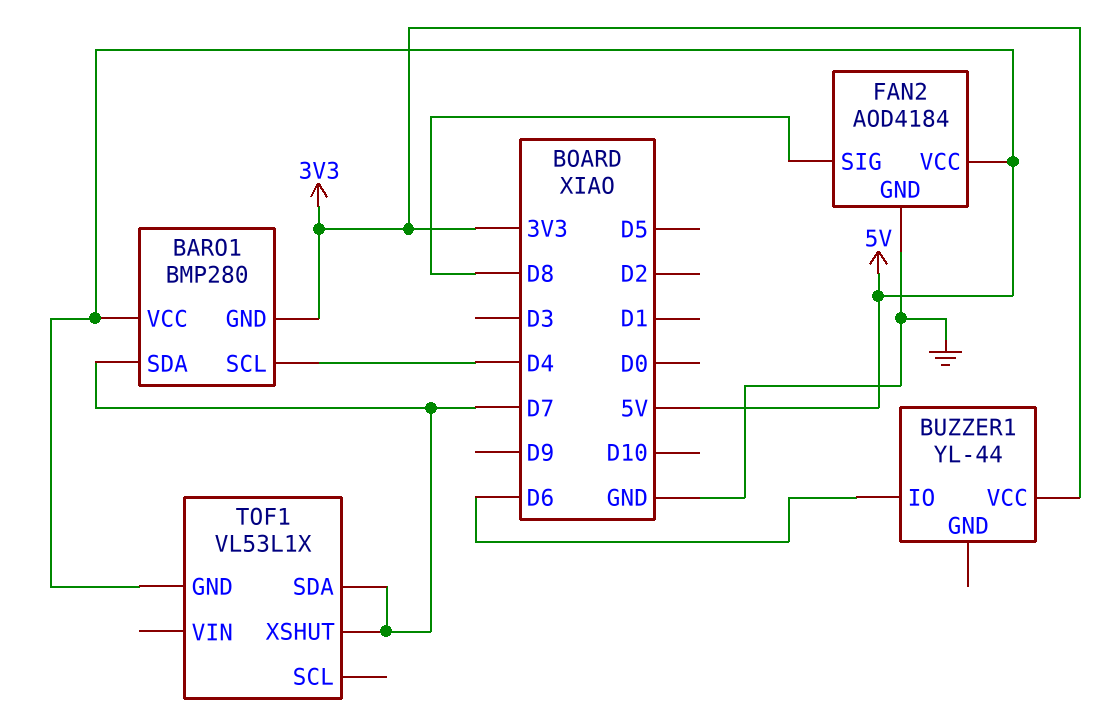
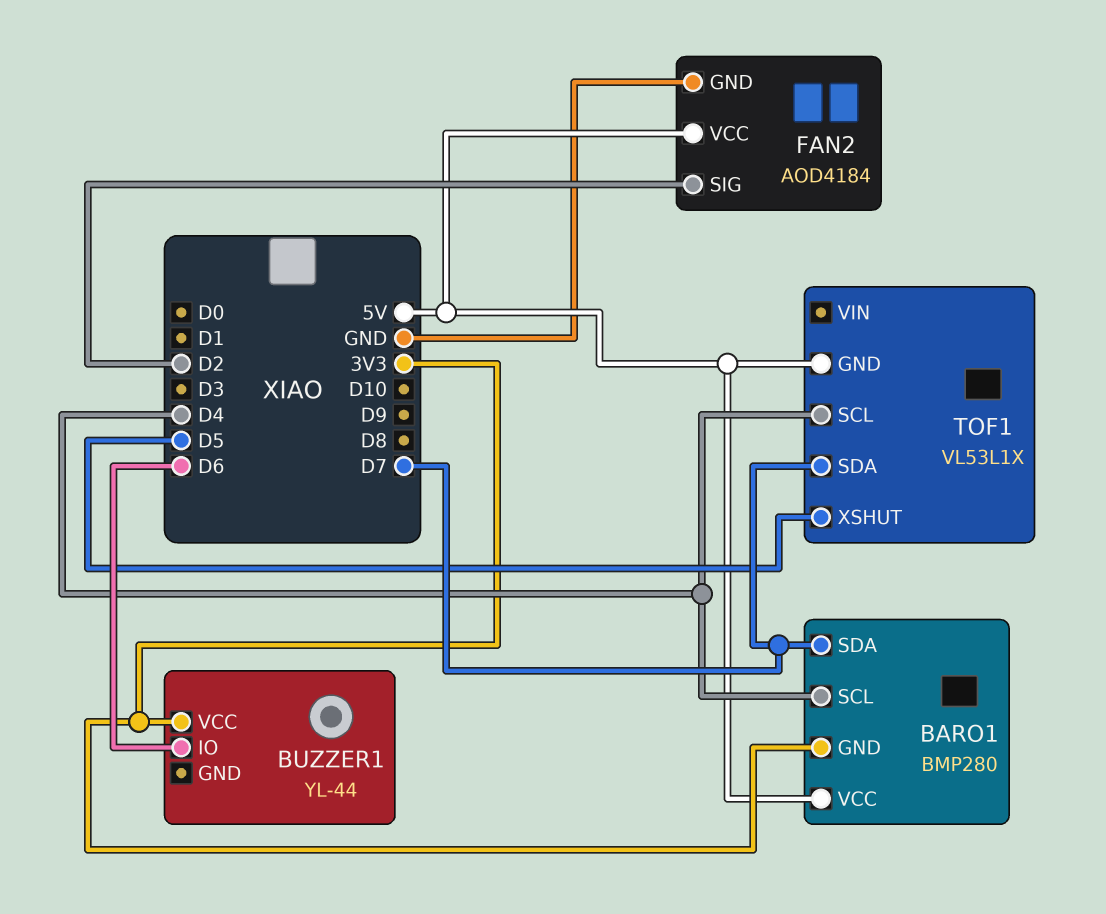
FAN2 pin SIG: D8 -> D2
TOF1 pin SCL: none -> D4
TOF1 pin XSHUT: D7 -> D5

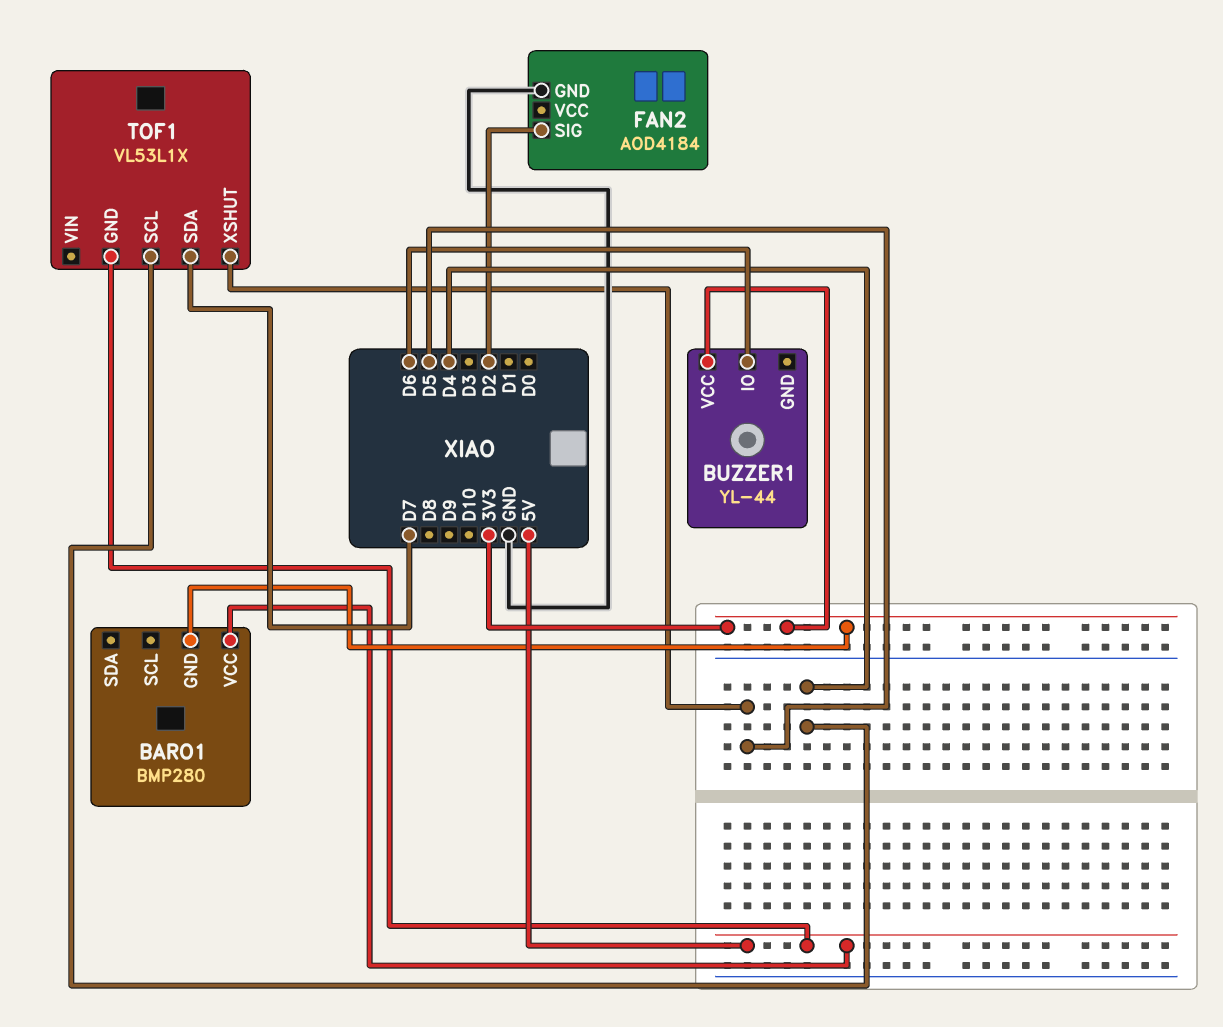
BARO1 pin SCL: D4 -> none
BARO1 pin SDA: D7 -> none
FAN2 pin VCC: 5V -> none

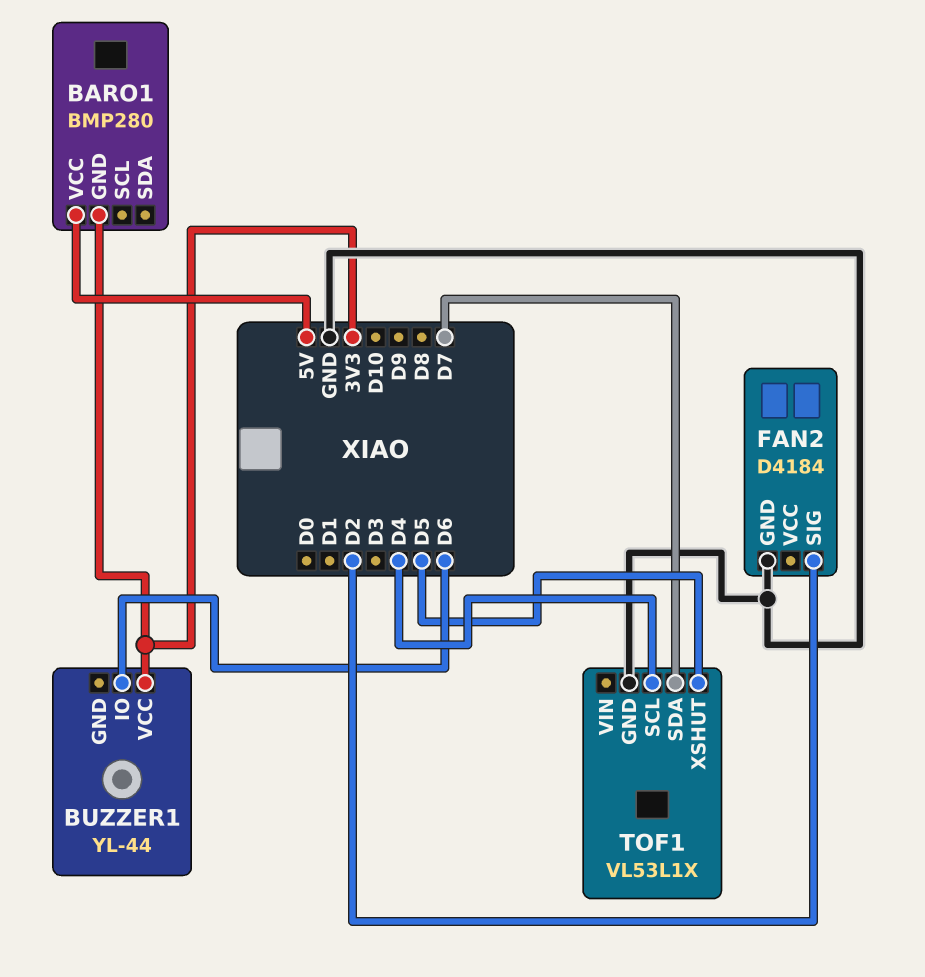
FAN2: AOD4184 -> D4184
TOF1 pin GND: 5V -> GND

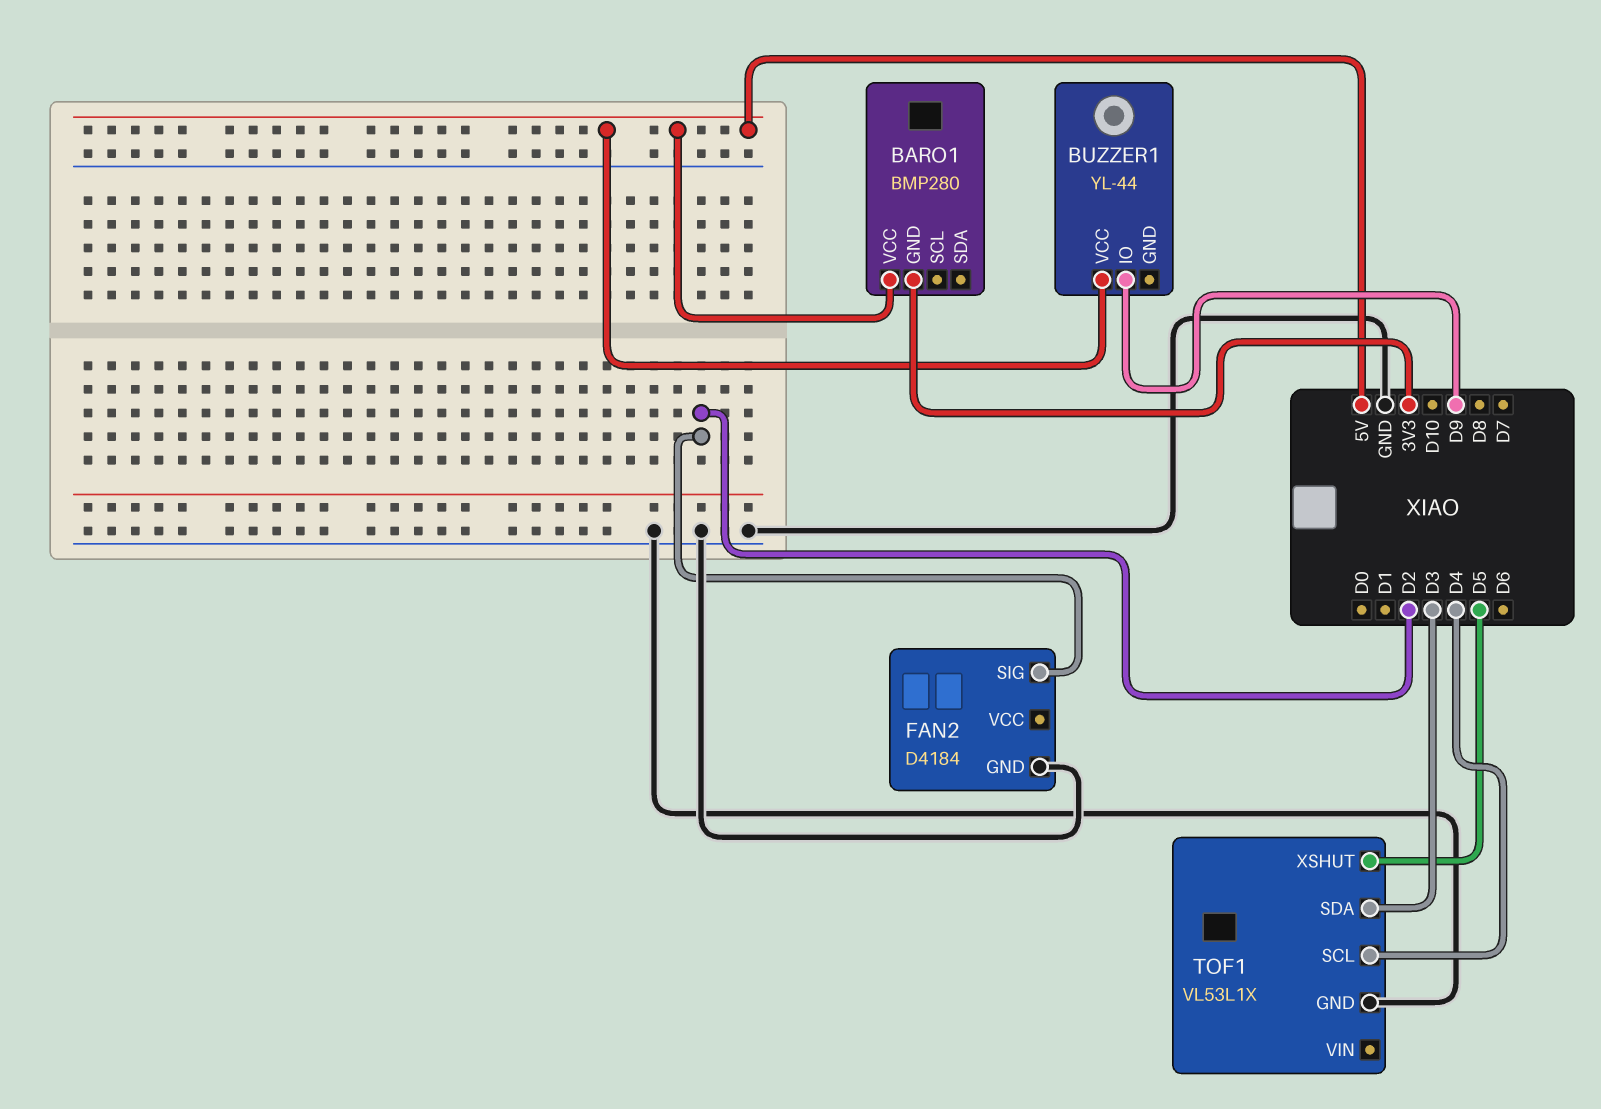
BUZZER1 pin IO: D6 -> D9
BUZZER1 pin VCC: 3V3 -> 5V
TOF1 pin SDA: D7 -> D3

